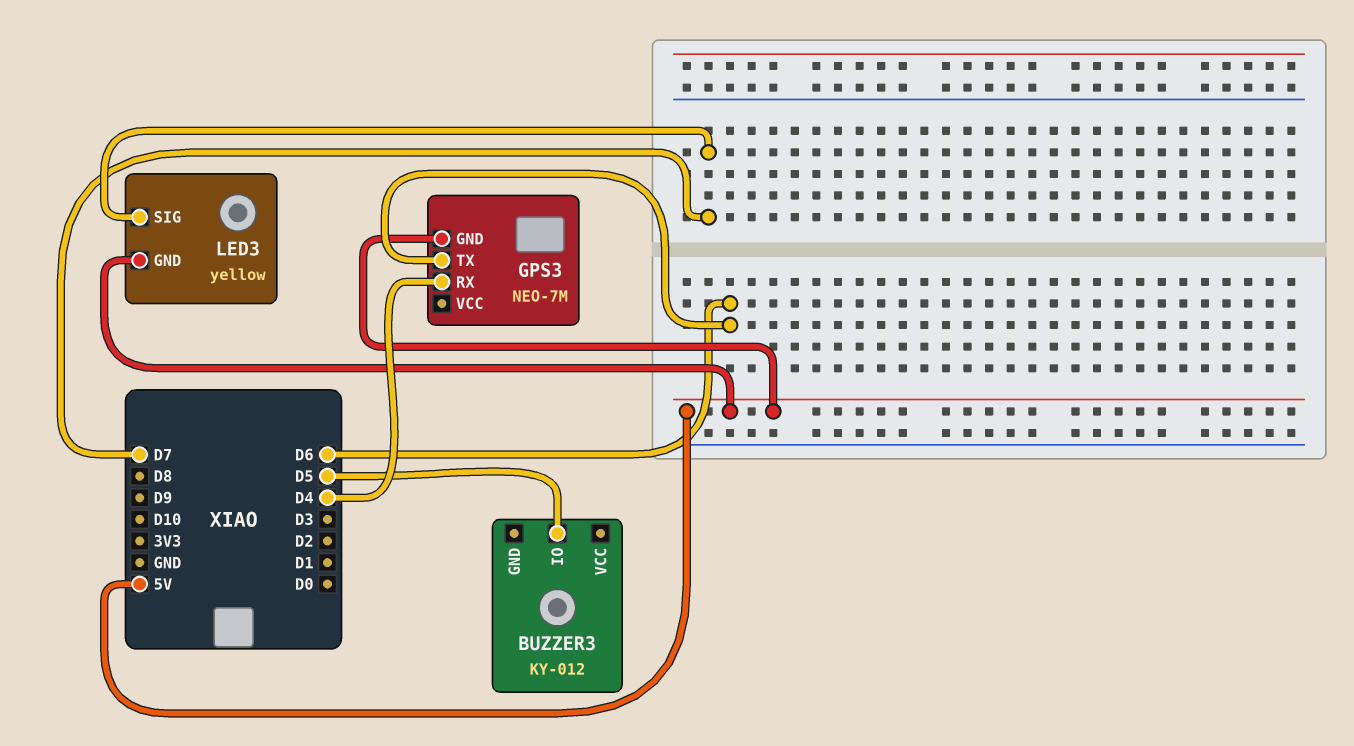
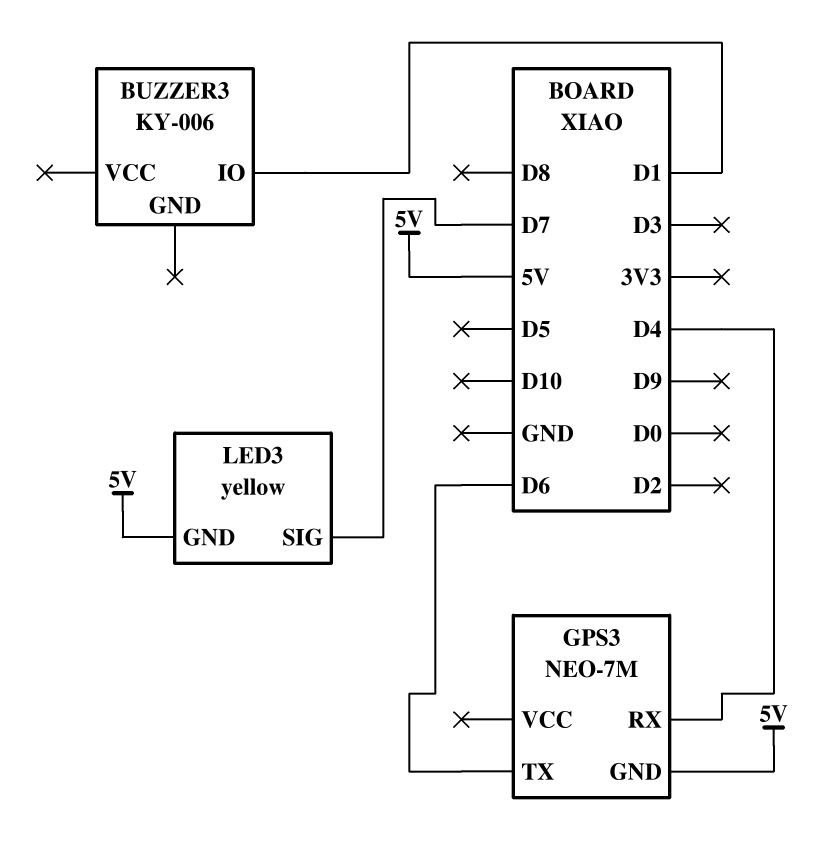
BUZZER3: KY-012 -> KY-006
BUZZER3 pin IO: D5 -> D1

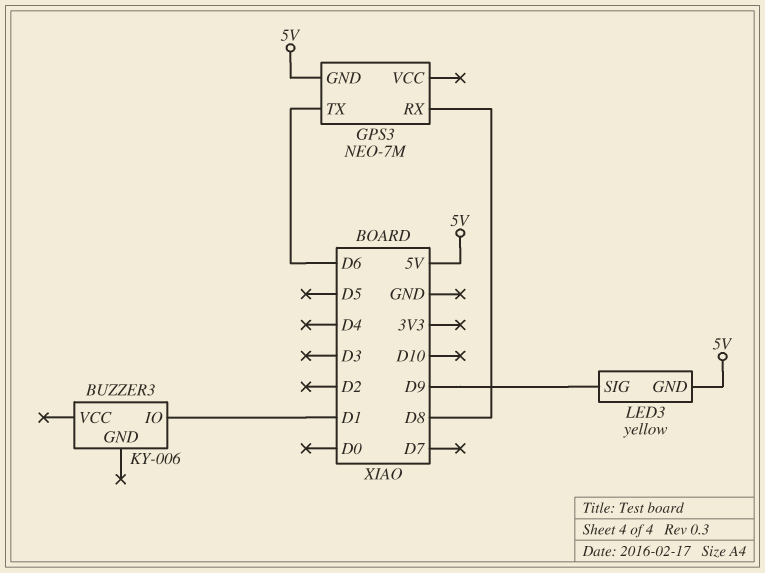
GPS3 pin RX: D4 -> D8
LED3 pin SIG: D7 -> D9

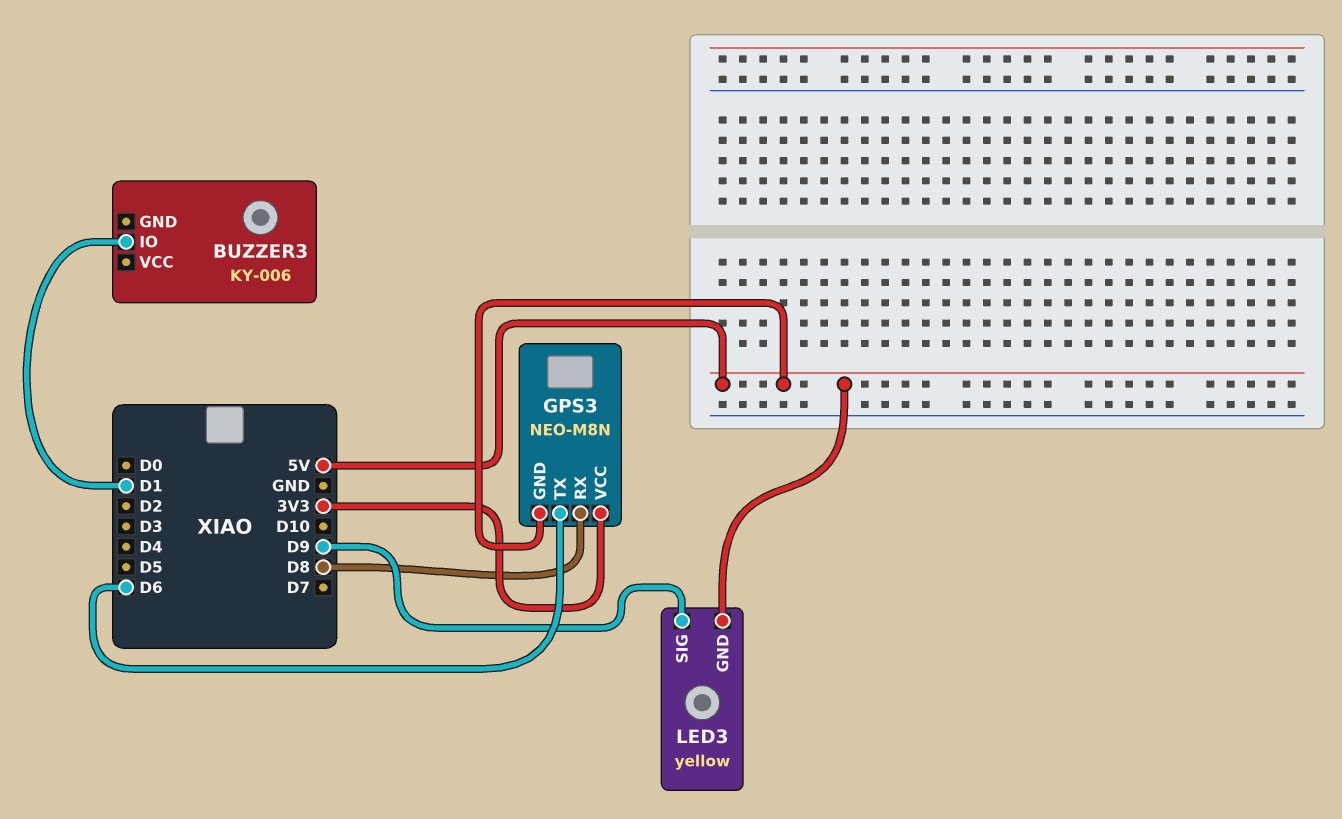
GPS3: NEO-7M -> NEO-M8N
GPS3 pin VCC: none -> 3V3

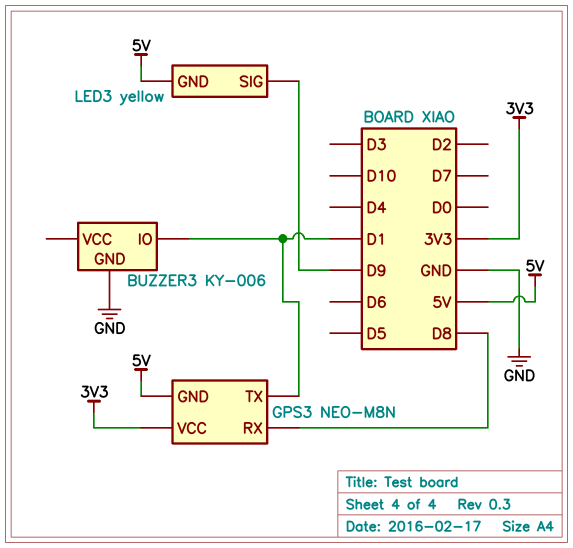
BUZZER3 pin GND: none -> GND
GPS3 pin TX: D6 -> D1

